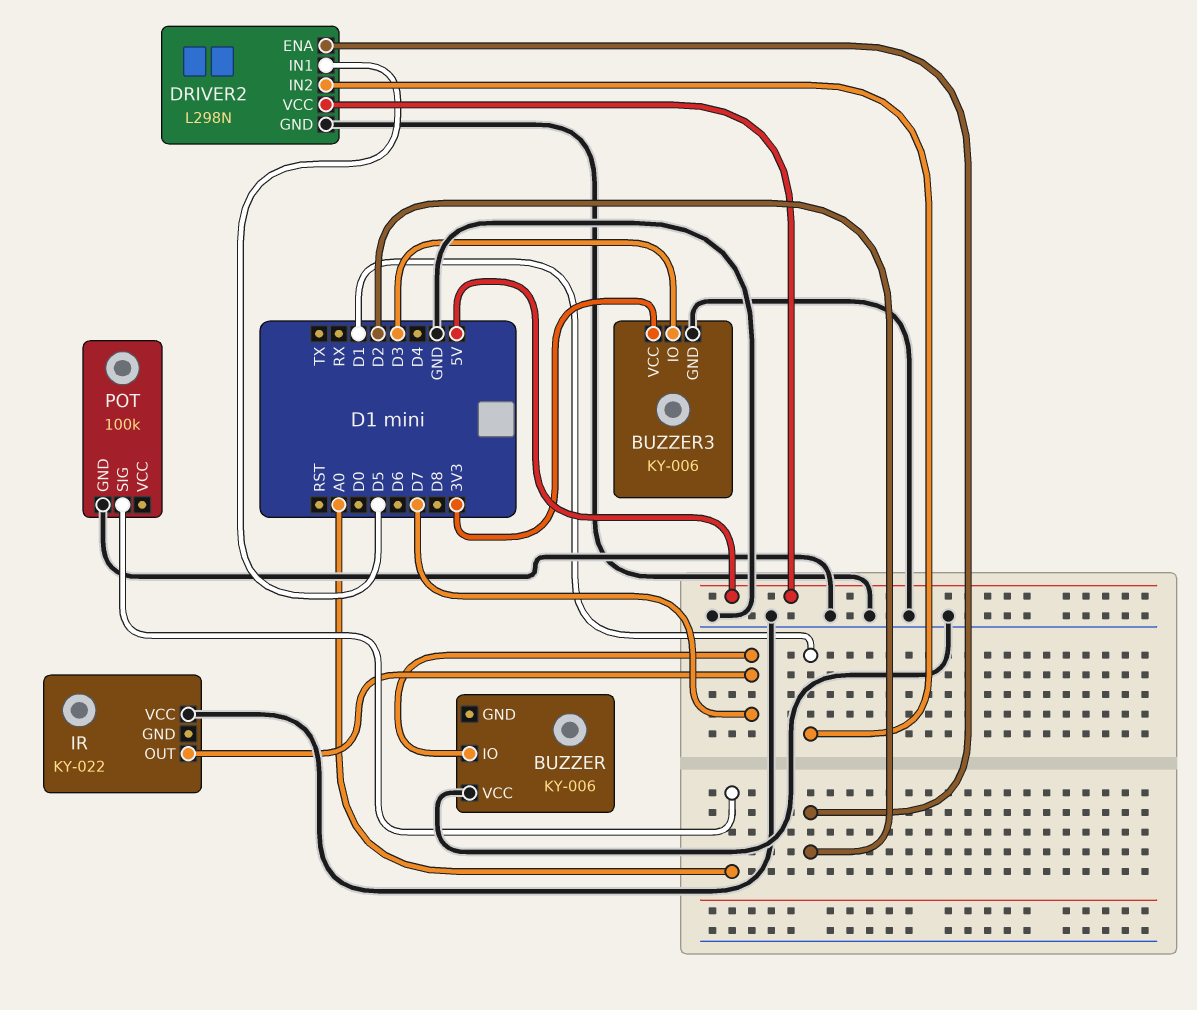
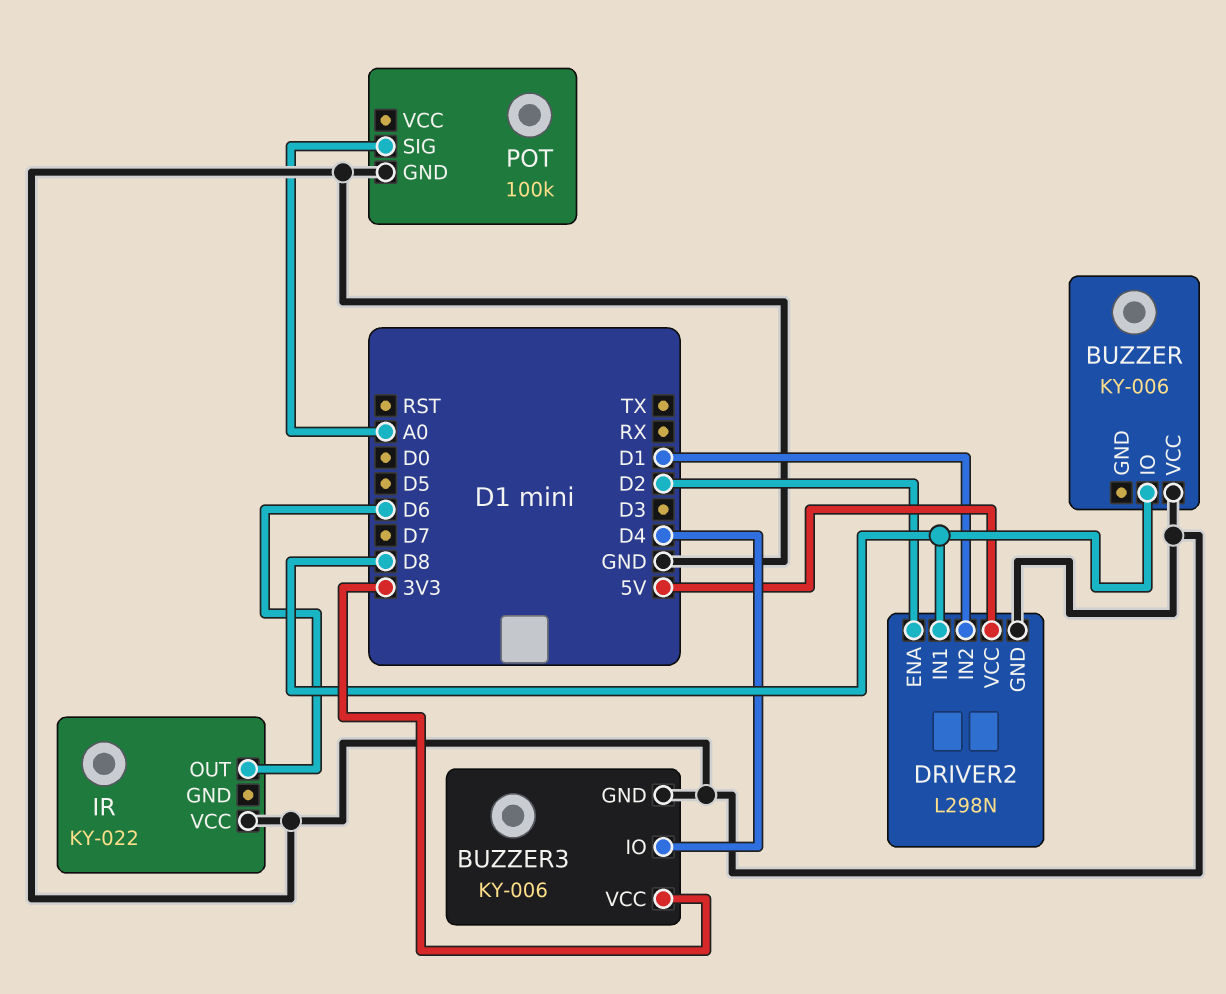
BUZZER pin IO: D7 -> D8
BUZZER3 pin IO: D3 -> D4
DRIVER2 pin IN1: D5 -> D8
IR pin OUT: D7 -> D6

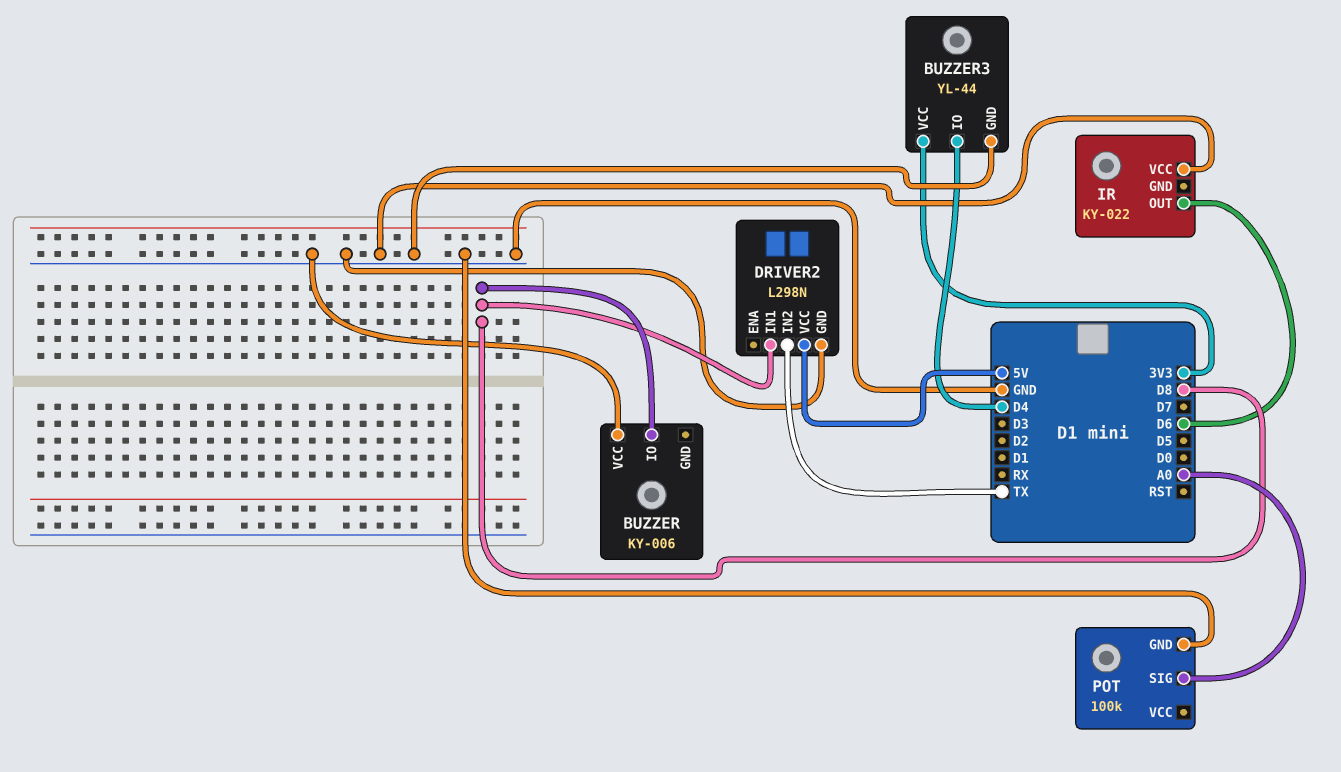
BUZZER3: KY-006 -> YL-44
DRIVER2 pin ENA: D2 -> none
DRIVER2 pin IN2: D1 -> TX

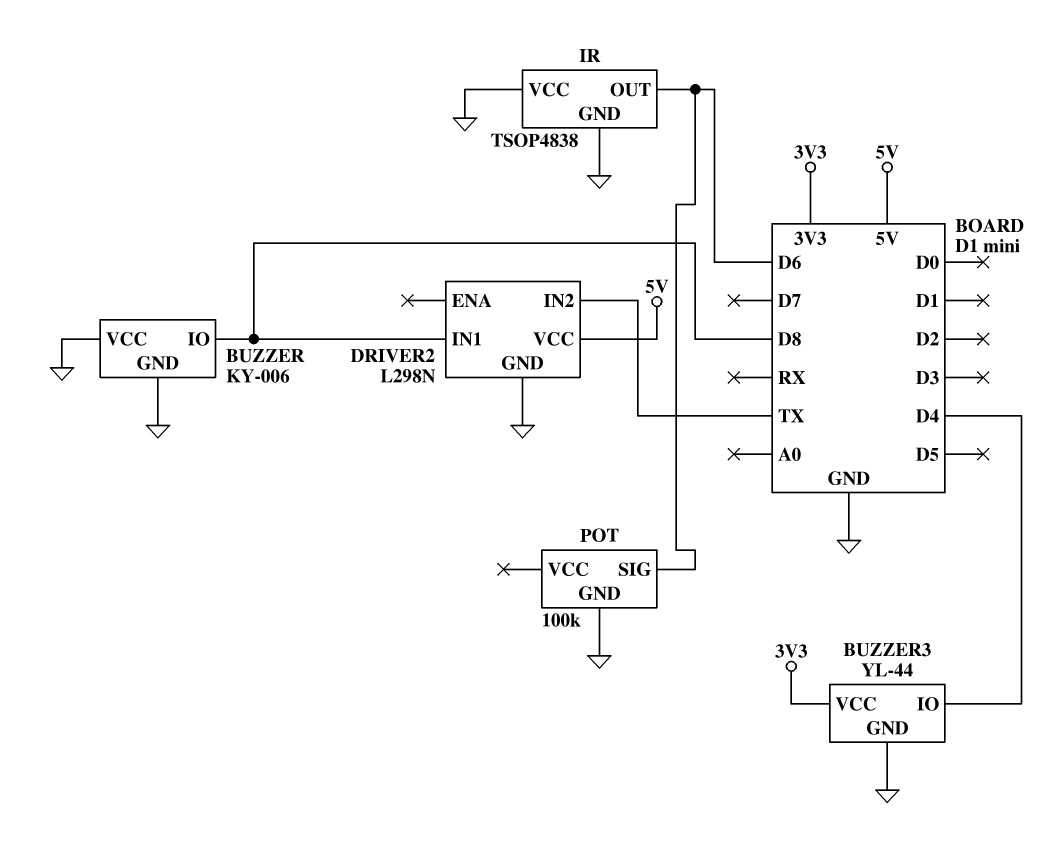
BUZZER pin GND: none -> GND
IR: KY-022 -> TSOP4838
IR pin GND: none -> GND
POT pin SIG: A0 -> D6

